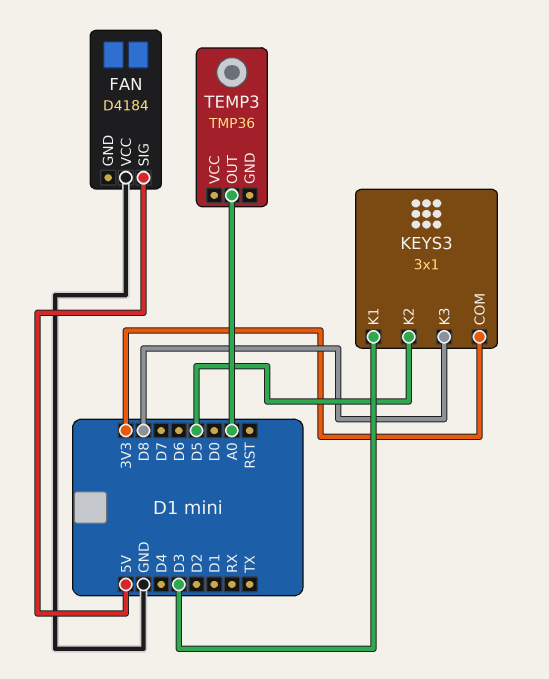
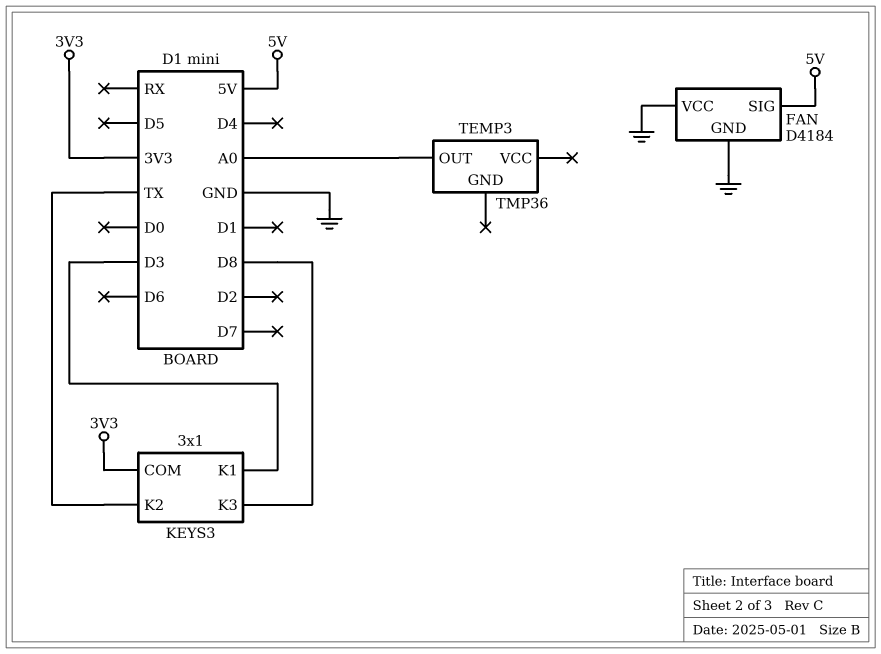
FAN pin GND: none -> GND
KEYS3 pin K2: D5 -> TX

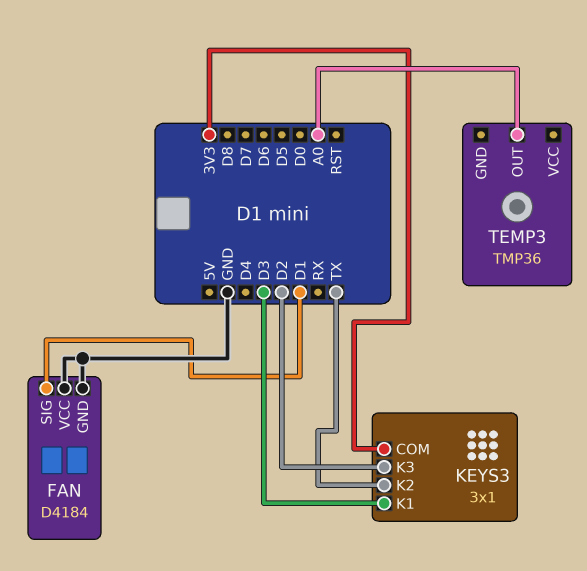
FAN pin SIG: 5V -> D1
KEYS3 pin K3: D8 -> D2

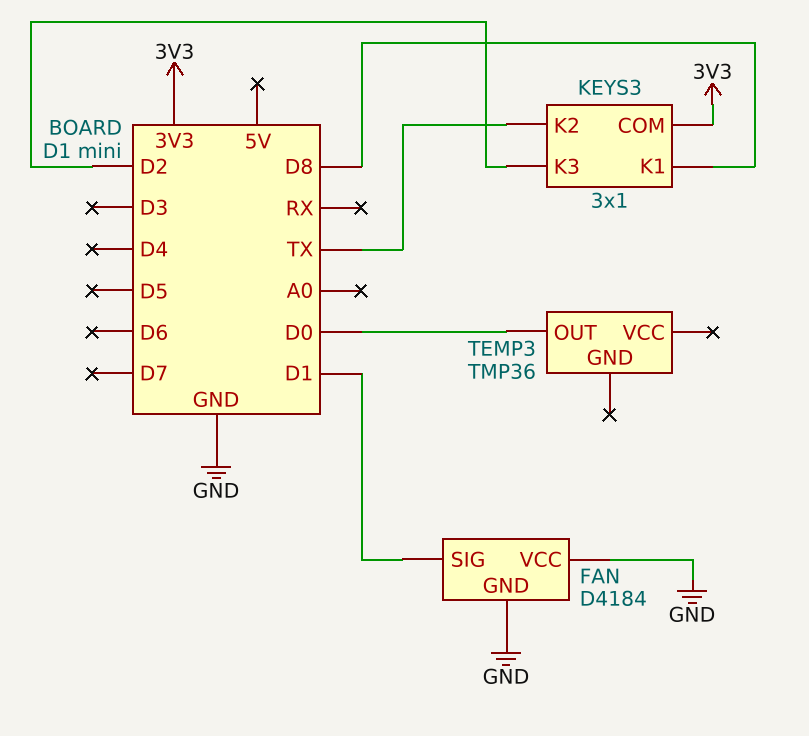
KEYS3 pin K1: D3 -> D8
TEMP3 pin OUT: A0 -> D0

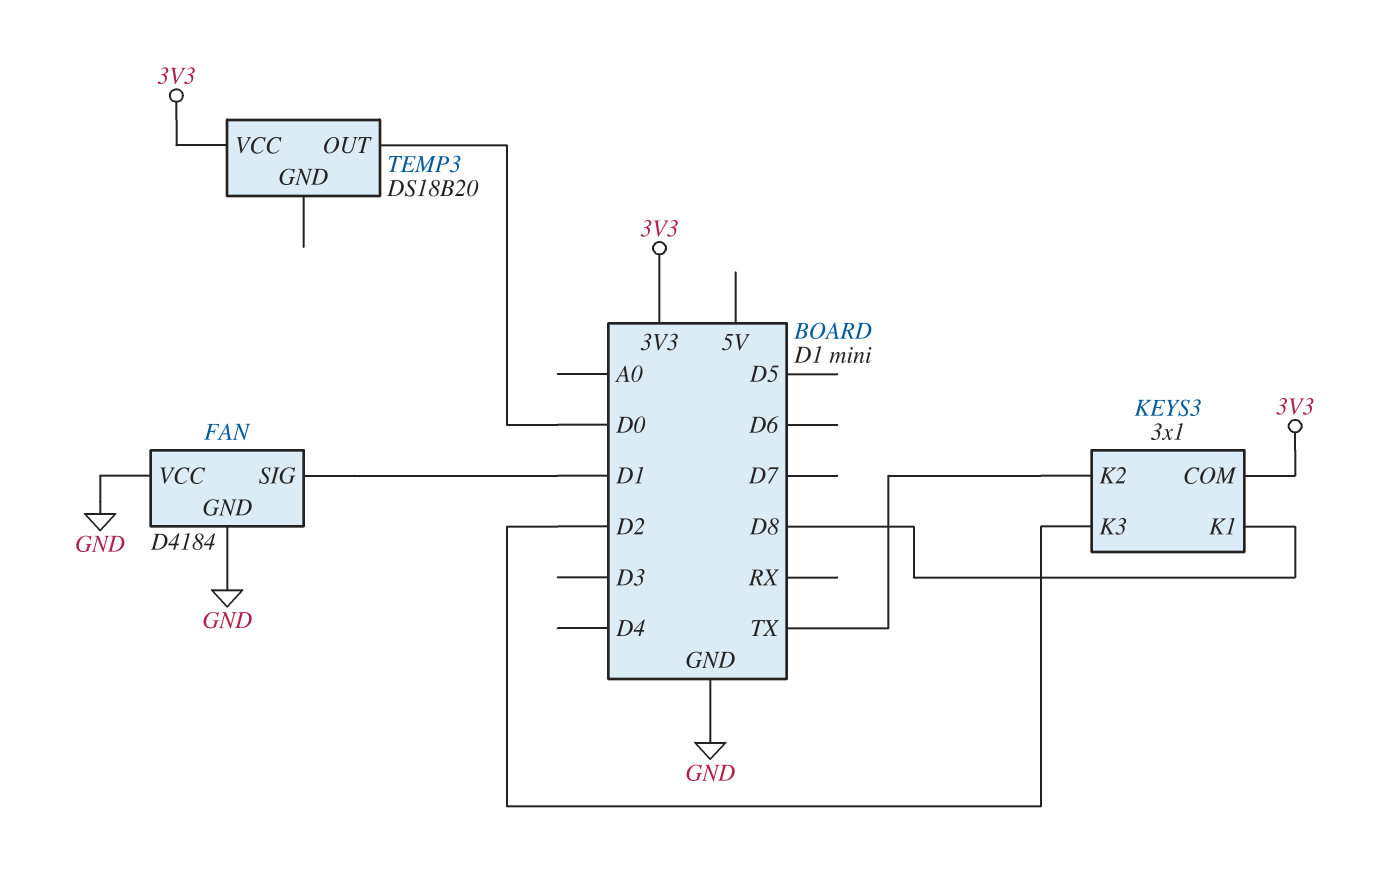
TEMP3: TMP36 -> DS18B20
TEMP3 pin VCC: none -> 3V3

